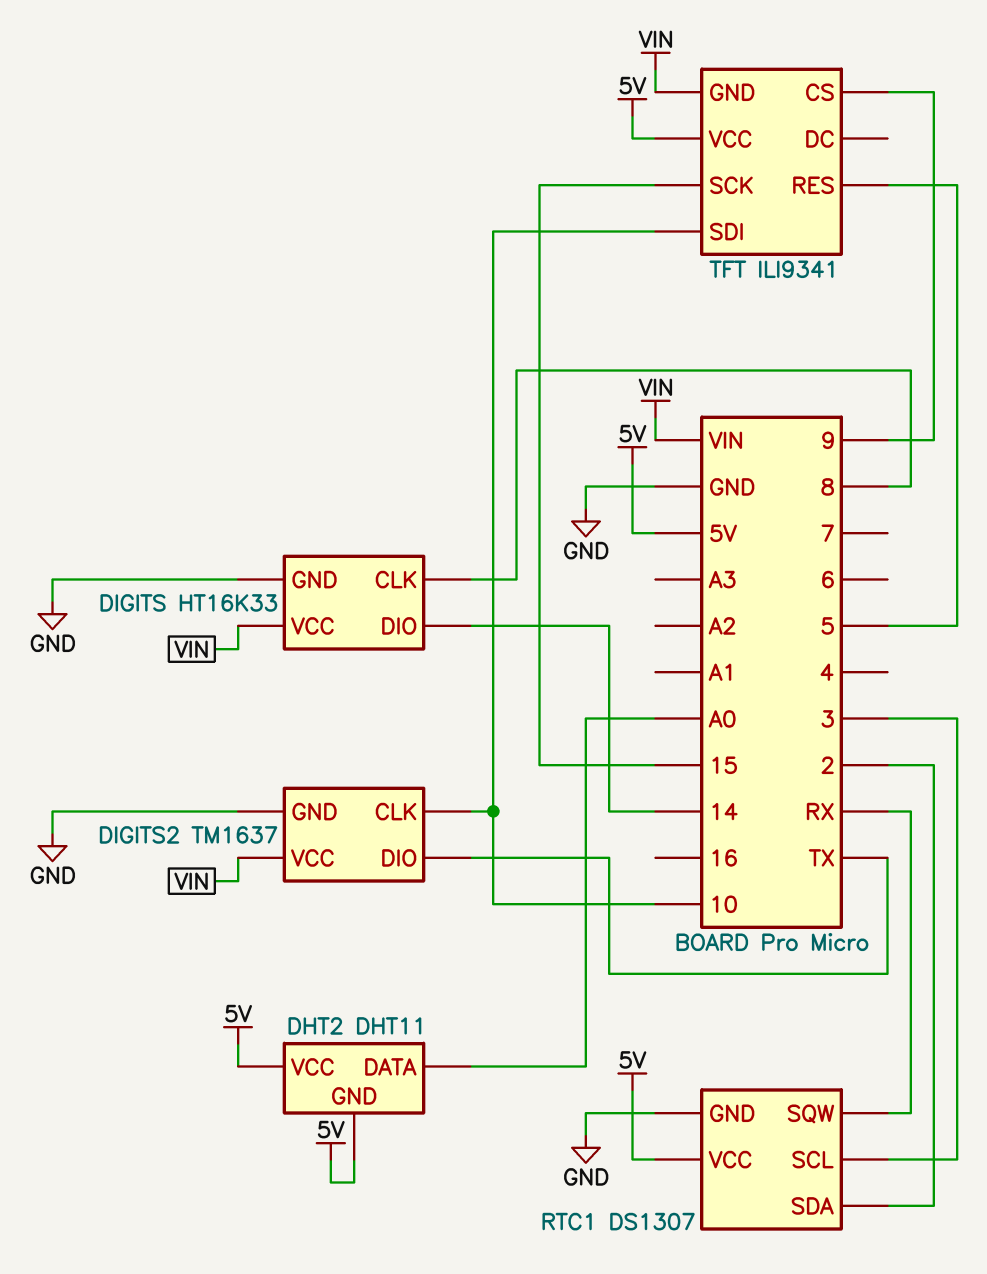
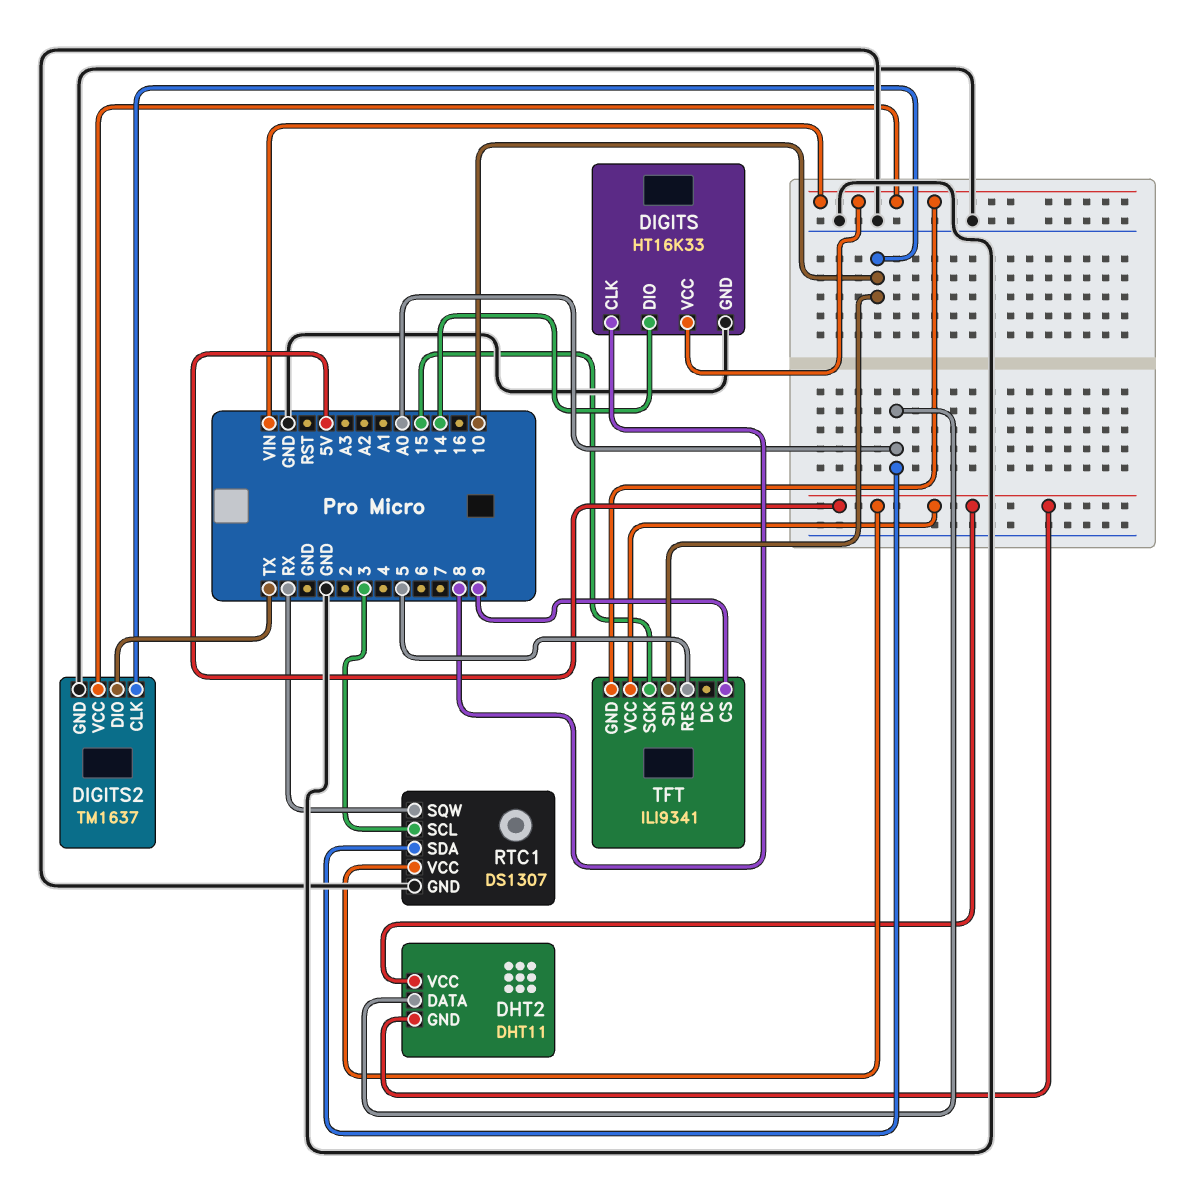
RTC1 pin SDA: 2 -> A0

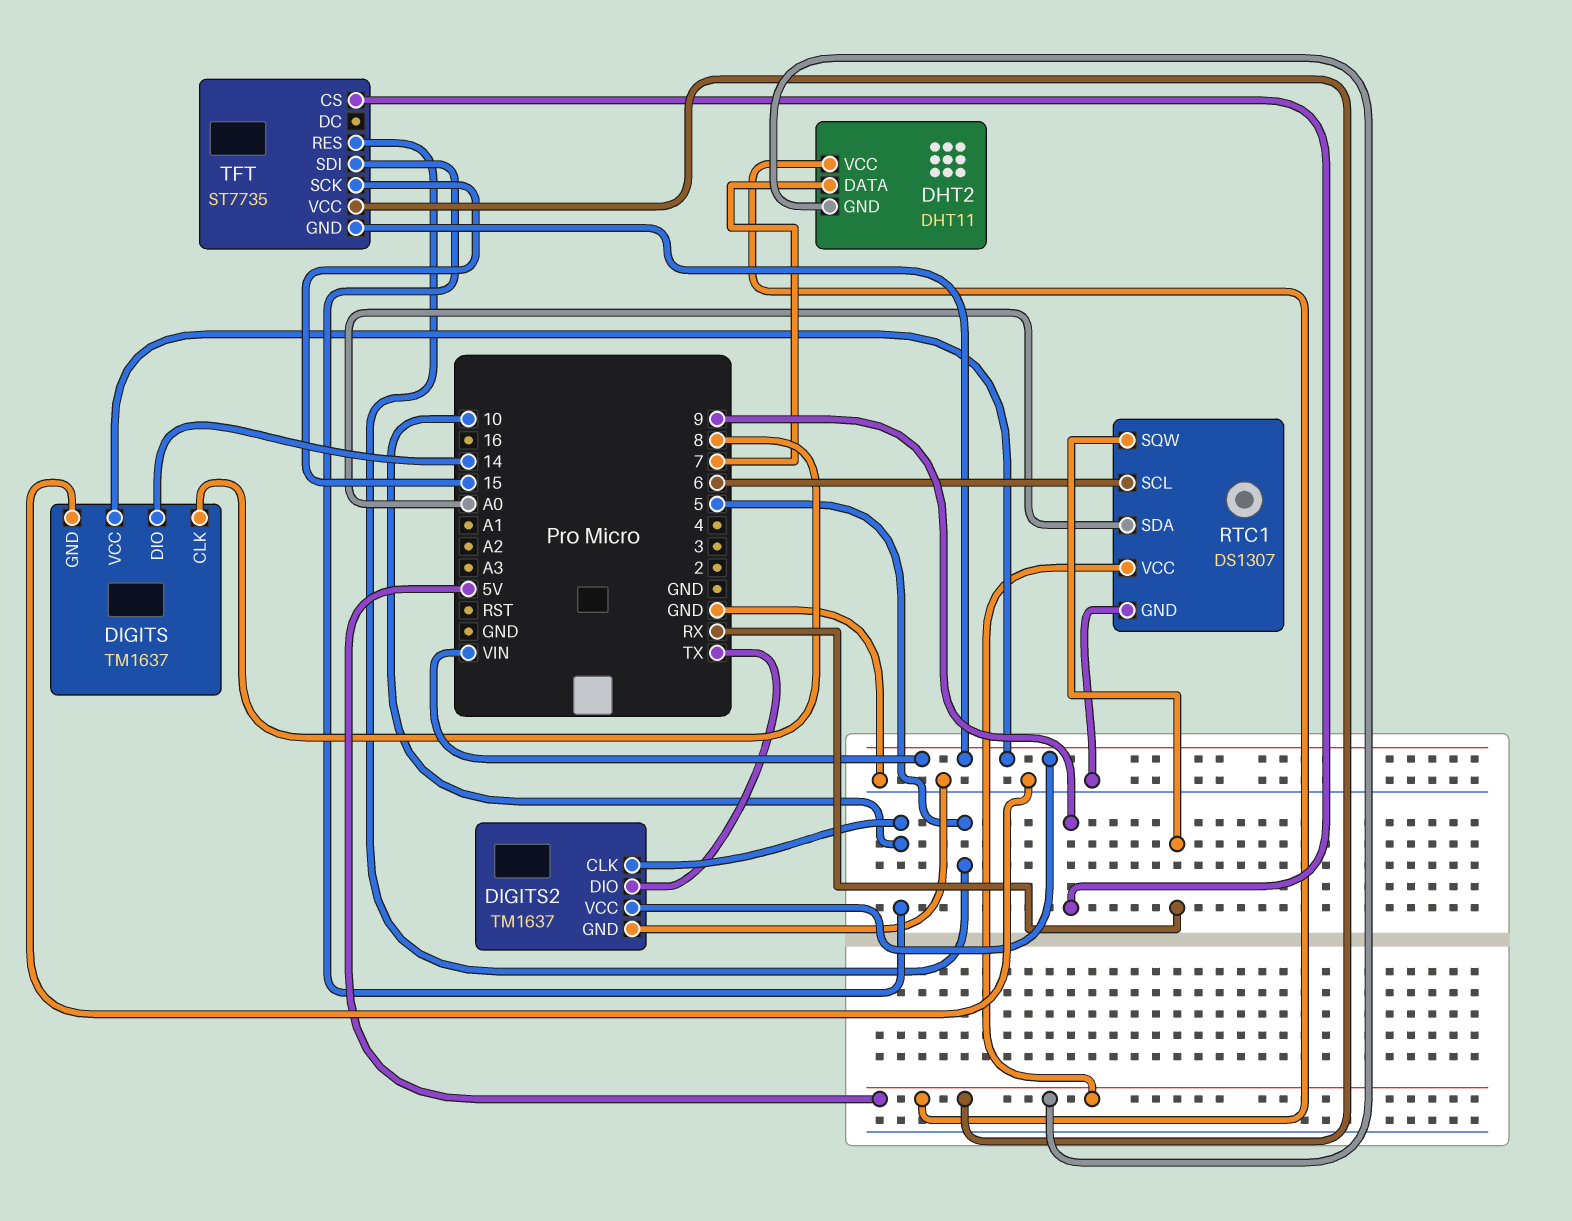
DHT2 pin DATA: A0 -> 7
DIGITS: HT16K33 -> TM1637
RTC1 pin SCL: 3 -> 6
TFT: ILI9341 -> ST7735

